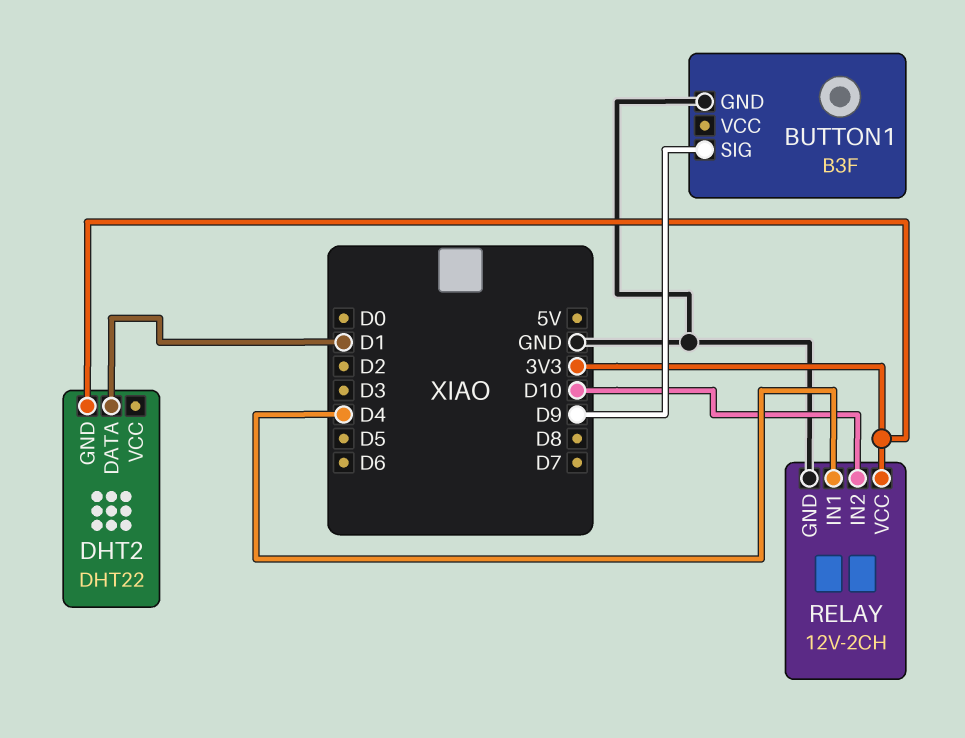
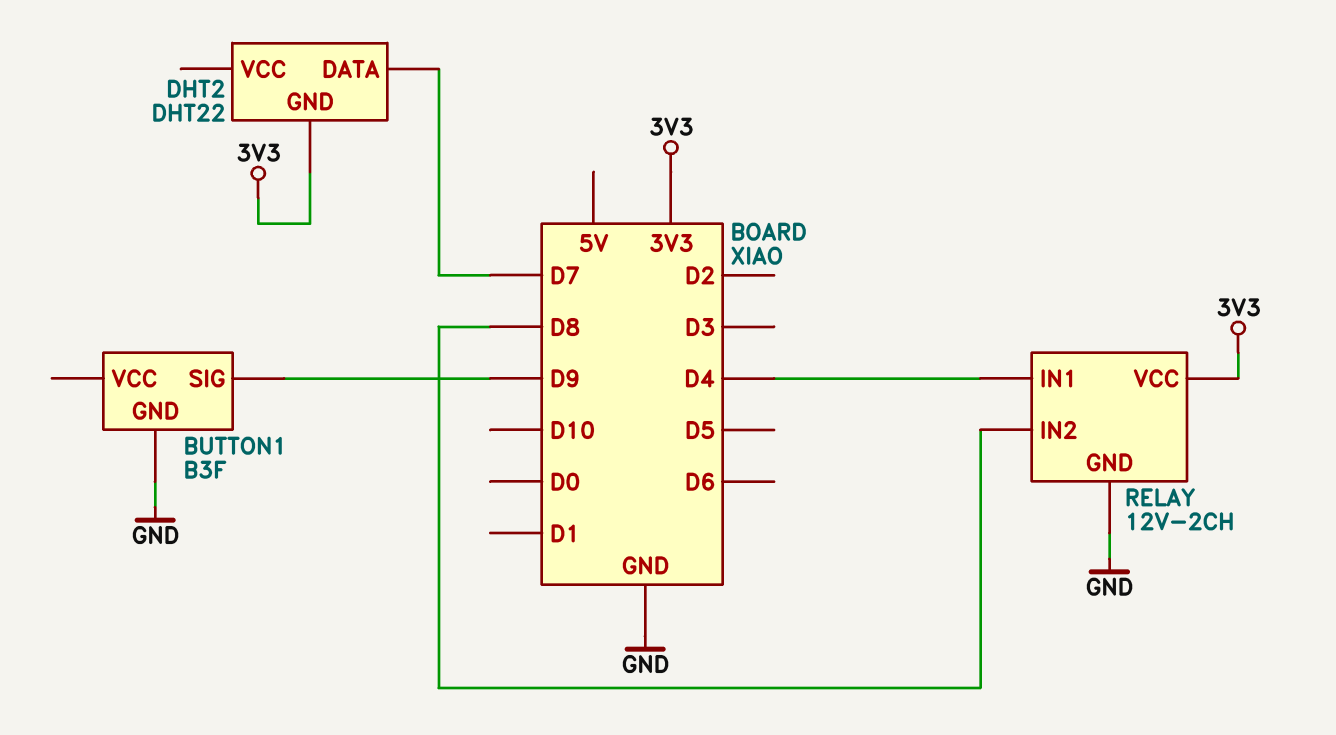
DHT2 pin DATA: D1 -> D7
RELAY pin IN2: D10 -> D8

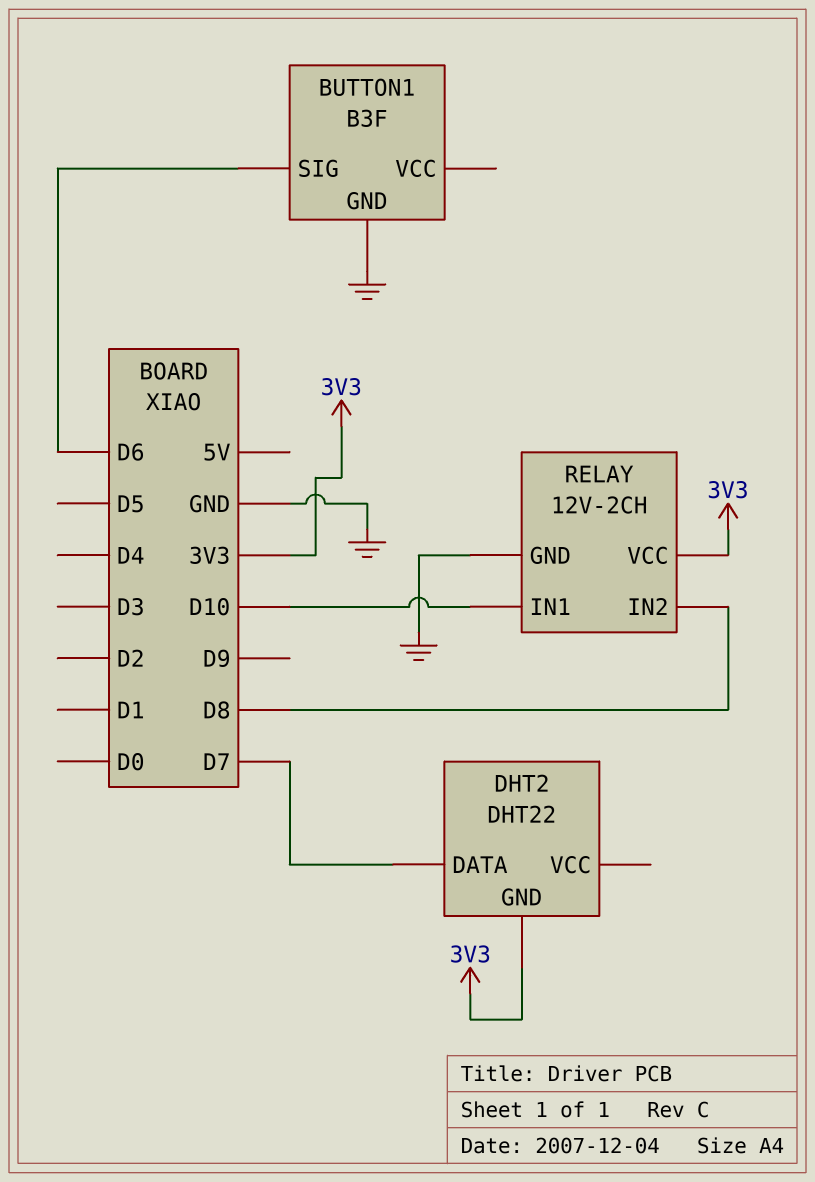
BUTTON1 pin SIG: D9 -> D6
RELAY pin IN1: D4 -> D10

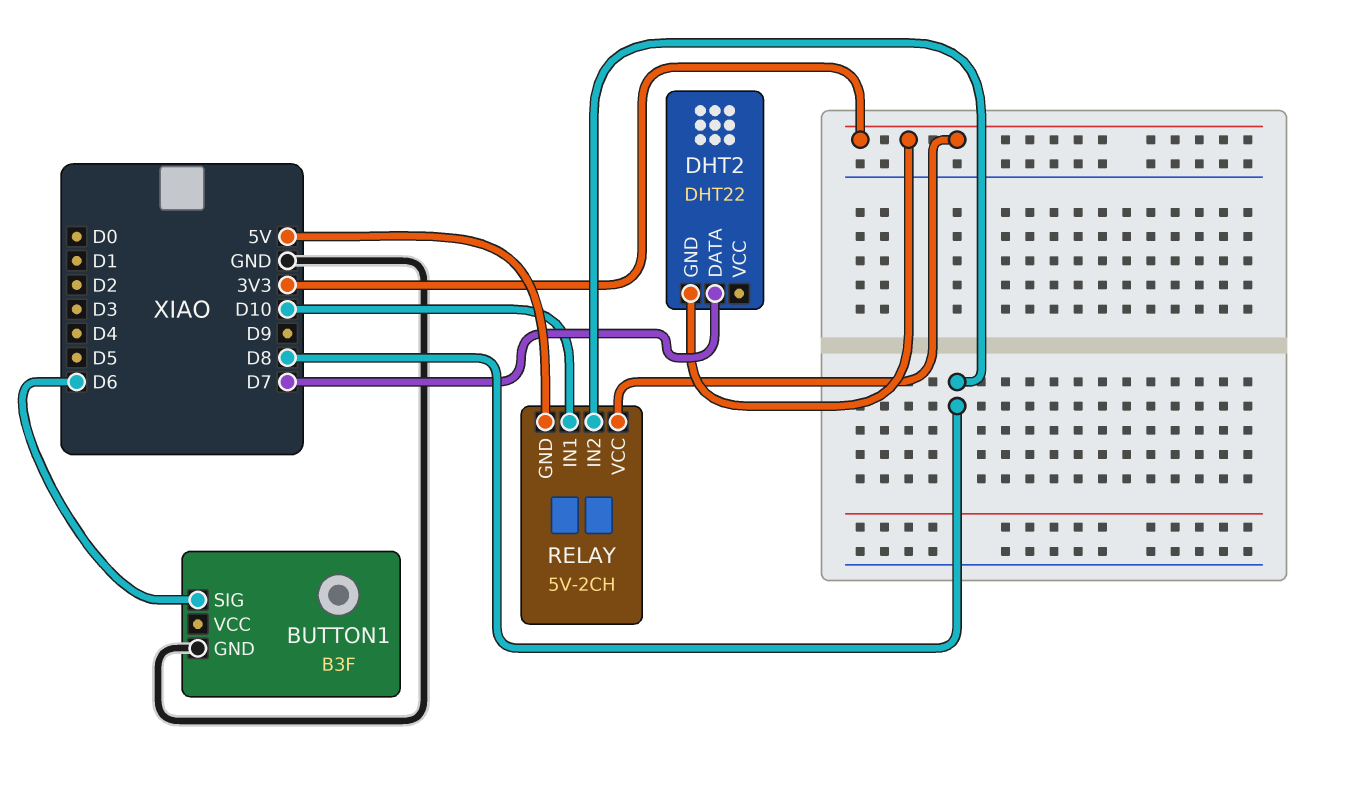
RELAY: 12V-2CH -> 5V-2CH
RELAY pin GND: GND -> 5V

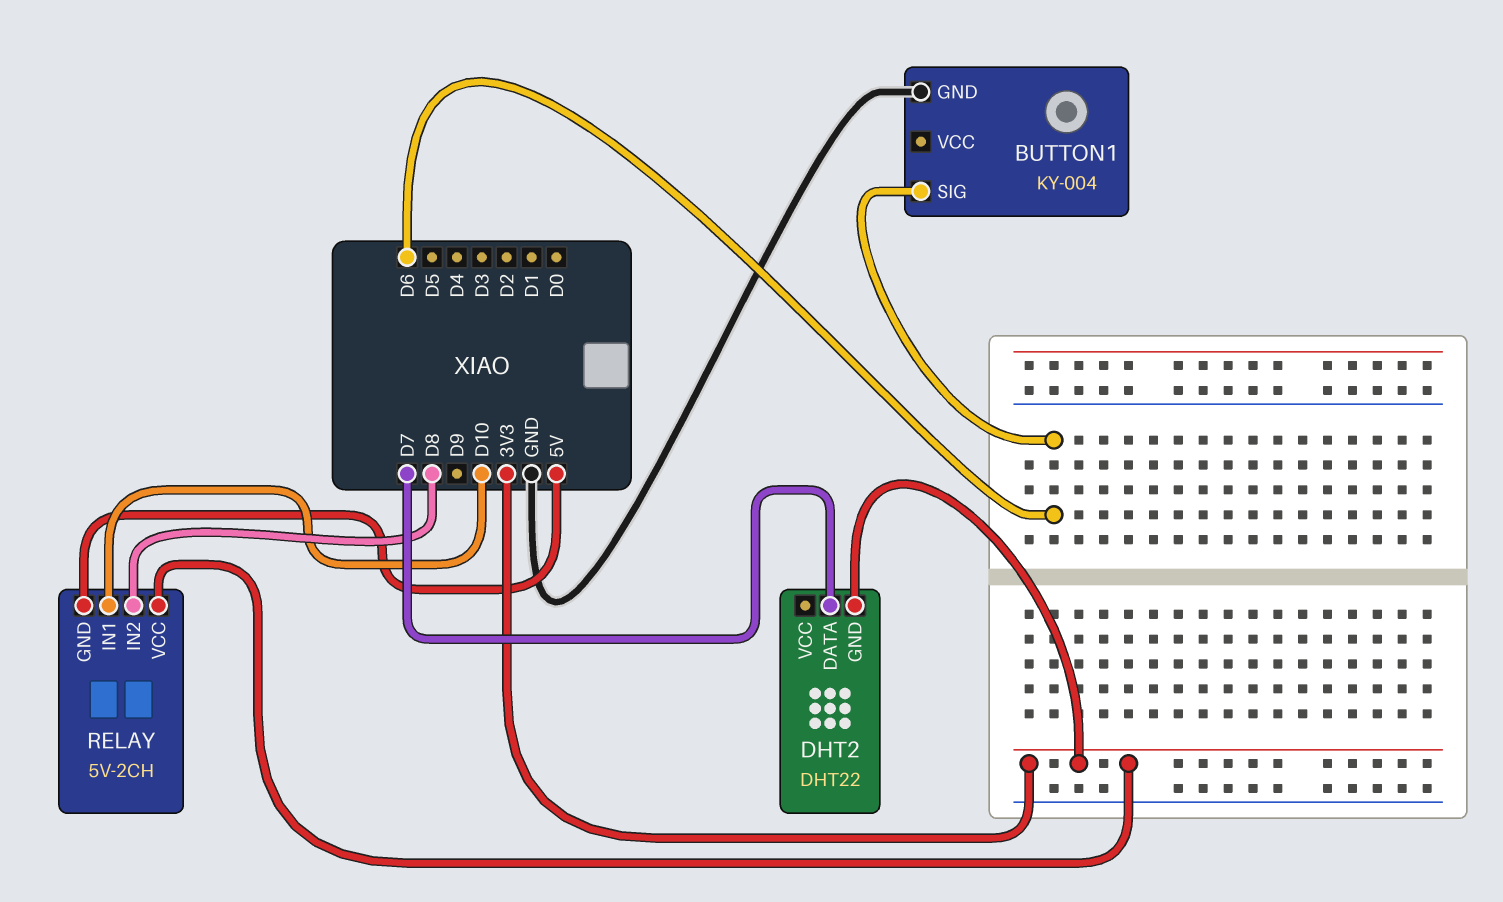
BUTTON1: B3F -> KY-004

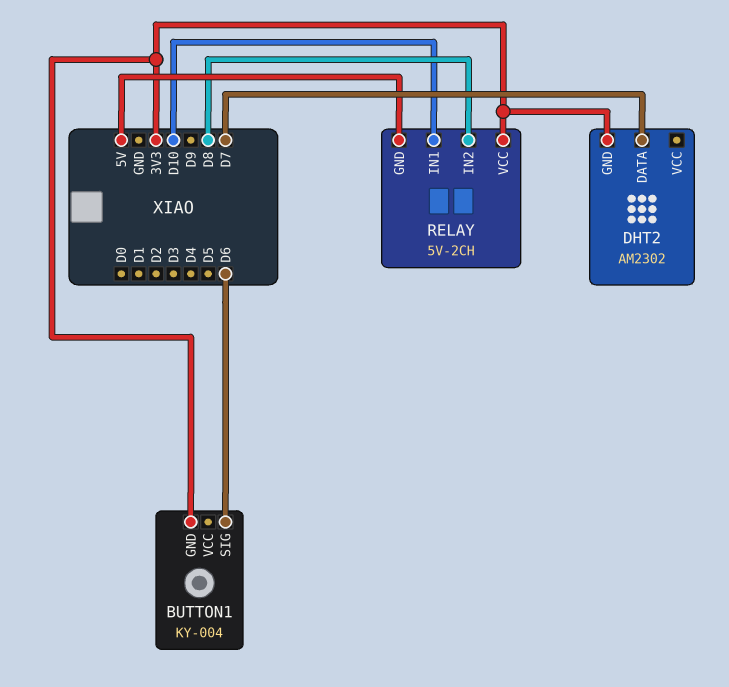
BUTTON1 pin GND: GND -> 3V3
DHT2: DHT22 -> AM2302

